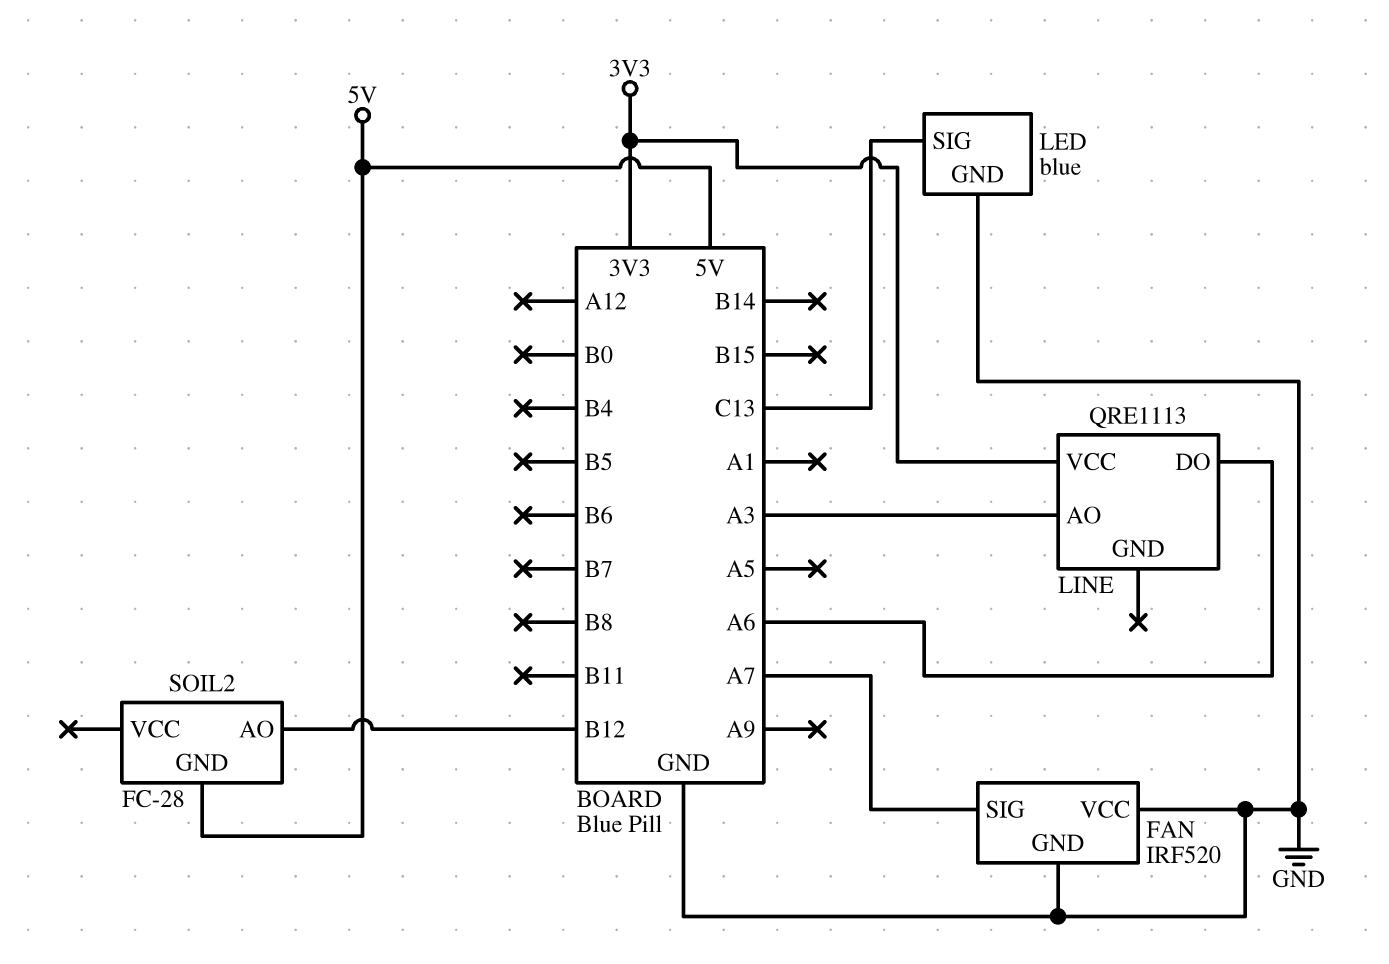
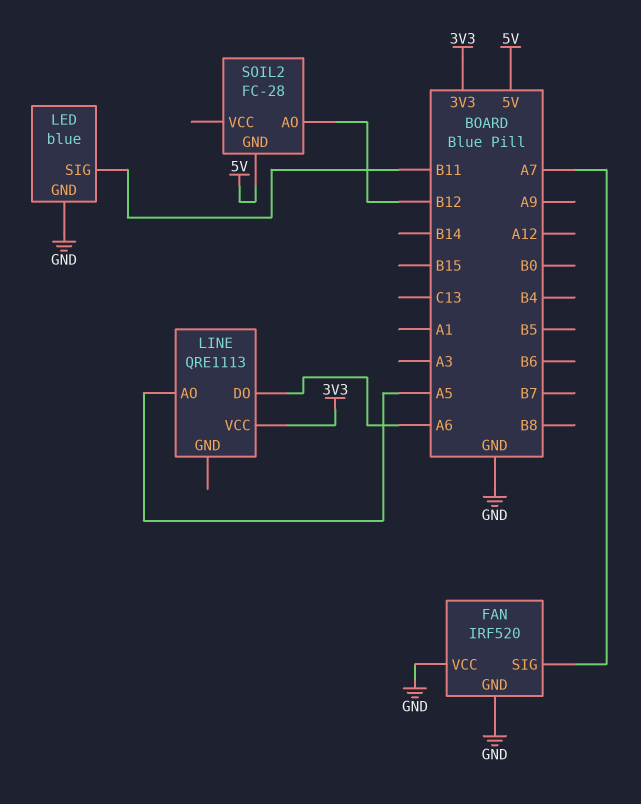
LED pin SIG: C13 -> B11
LINE pin AO: A3 -> A5

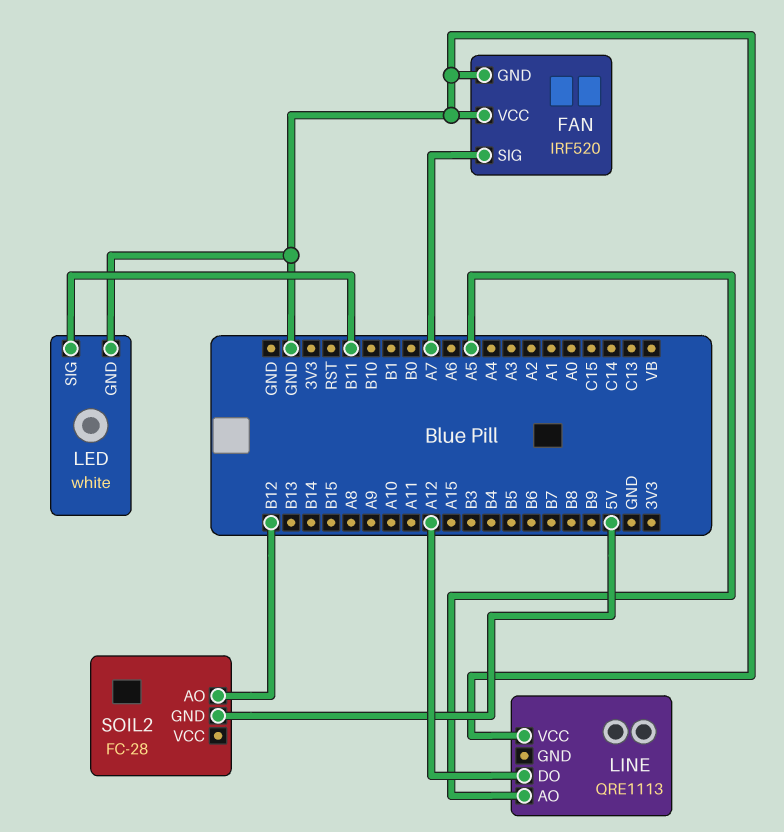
LED: blue -> white
LINE pin DO: A6 -> A12
LINE pin VCC: 3V3 -> GND

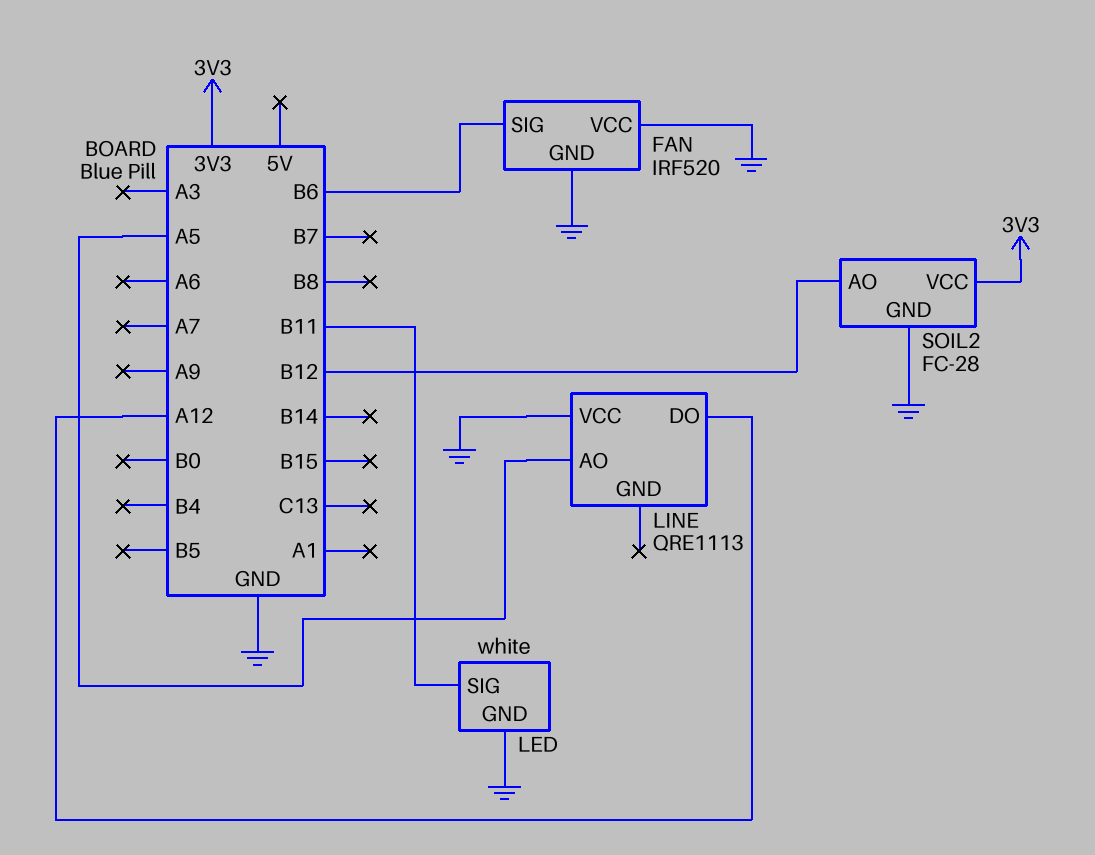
FAN pin SIG: A7 -> B6
SOIL2 pin GND: 5V -> GND
SOIL2 pin VCC: none -> 3V3

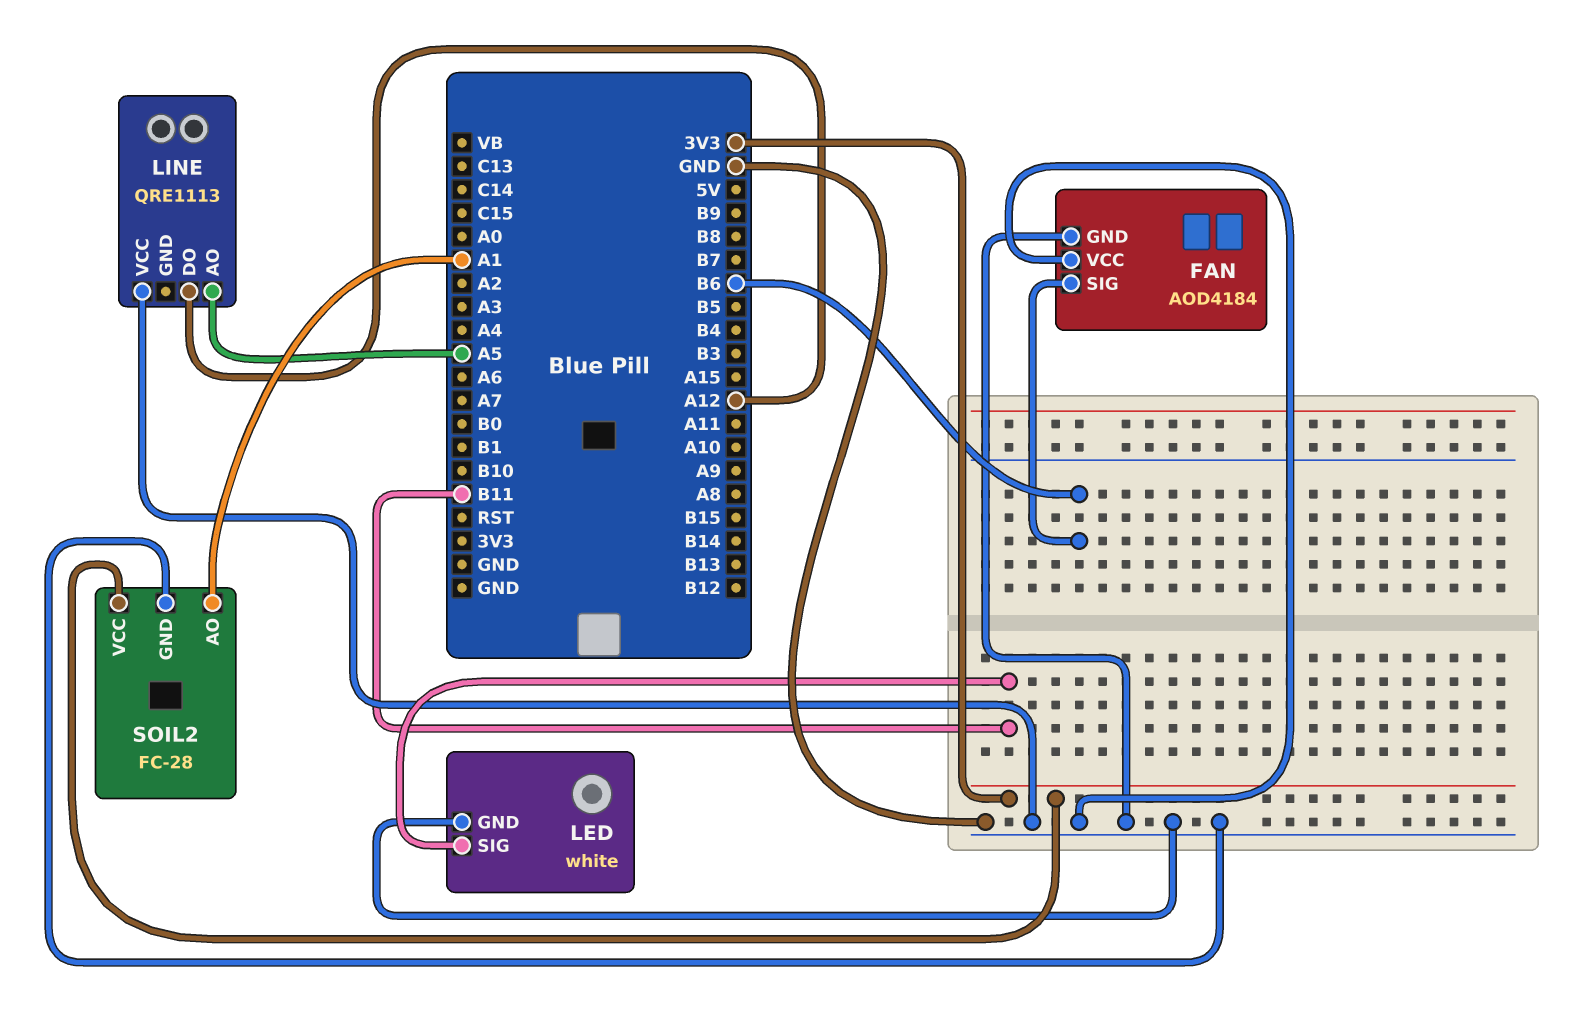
FAN: IRF520 -> AOD4184
SOIL2 pin AO: B12 -> A1

